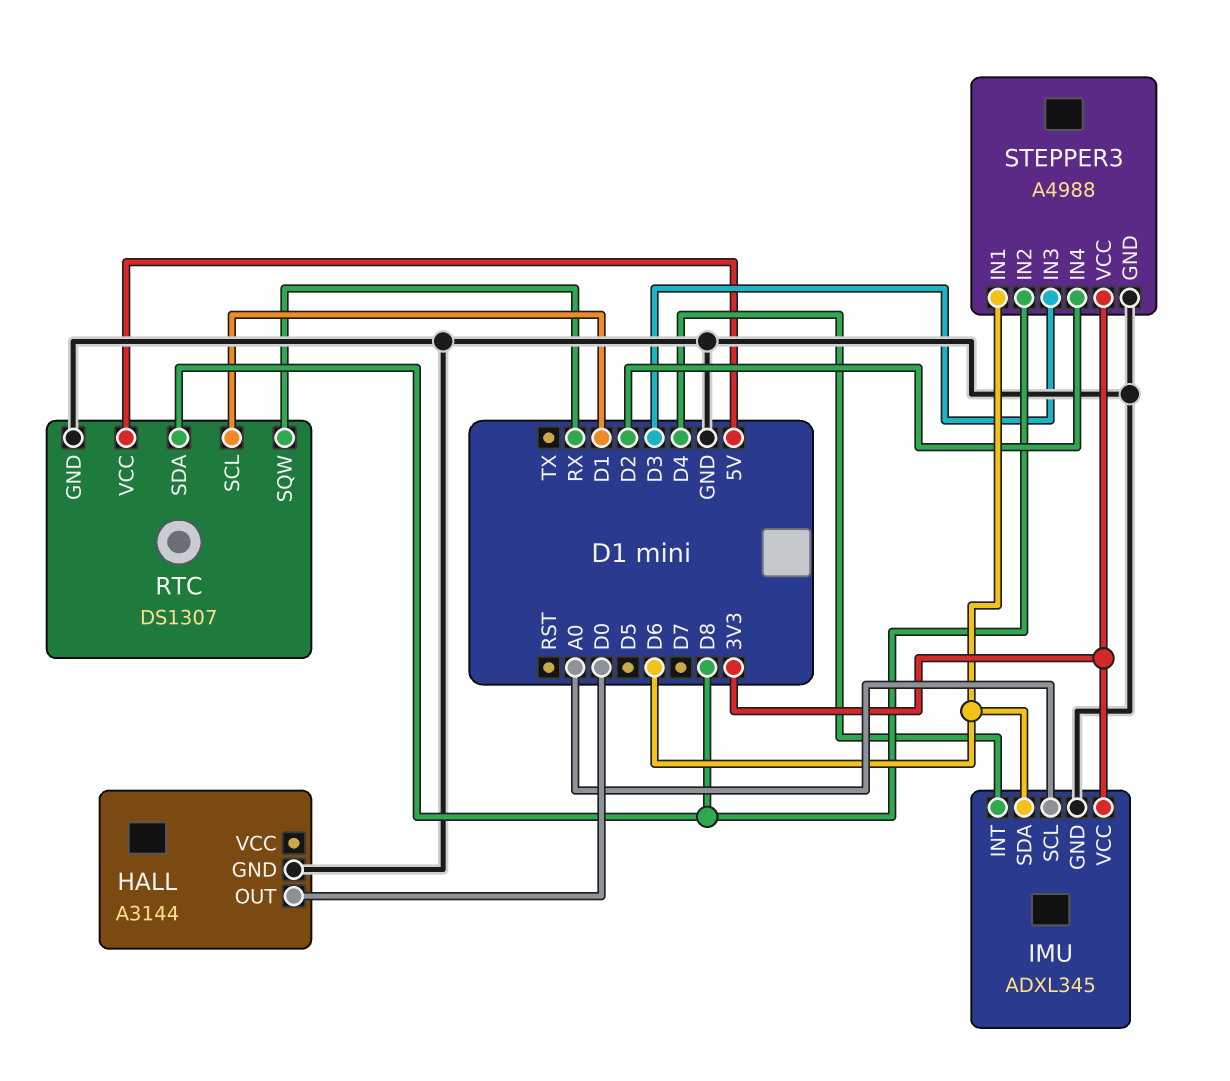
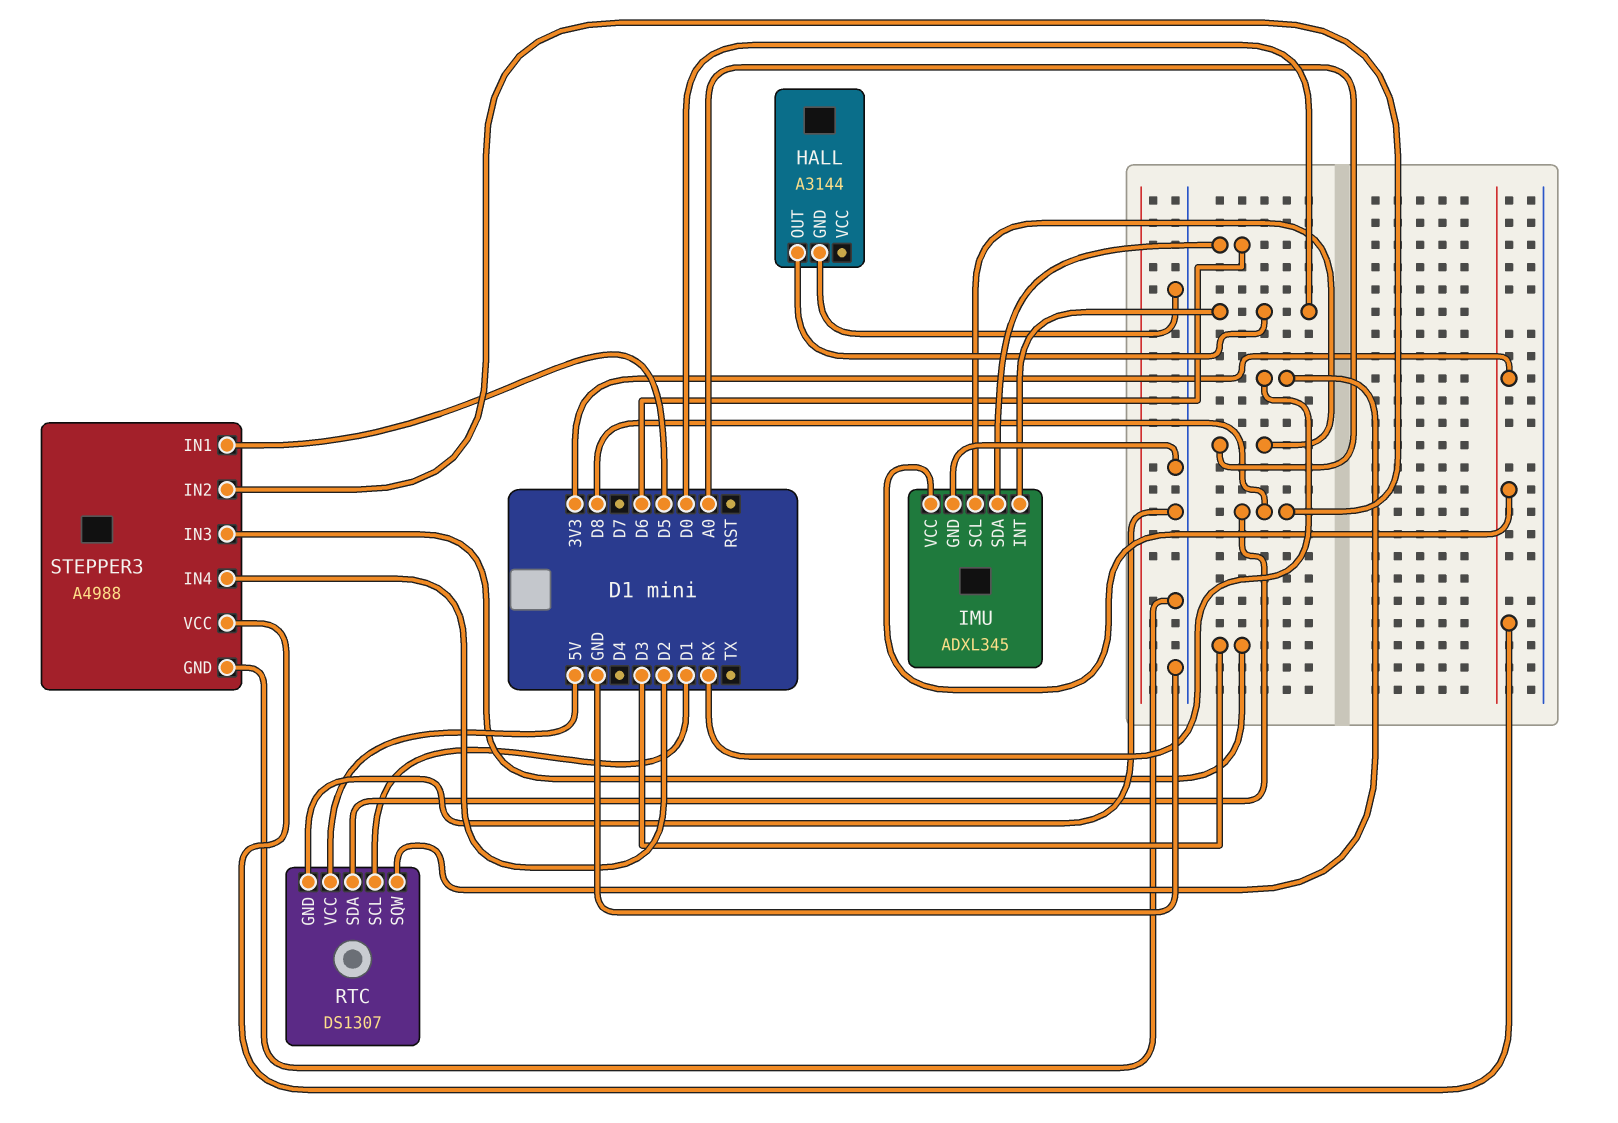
IMU pin INT: D4 -> D0
STEPPER3 pin IN1: D6 -> D5

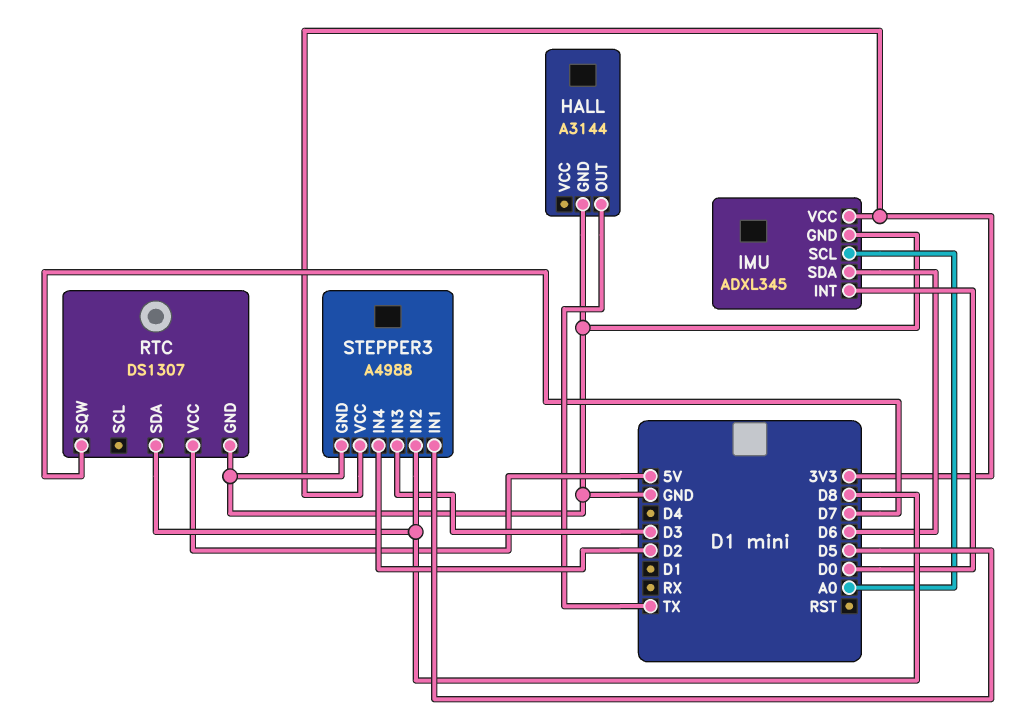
HALL pin OUT: D0 -> TX
RTC pin SCL: D1 -> none
RTC pin SQW: RX -> D7

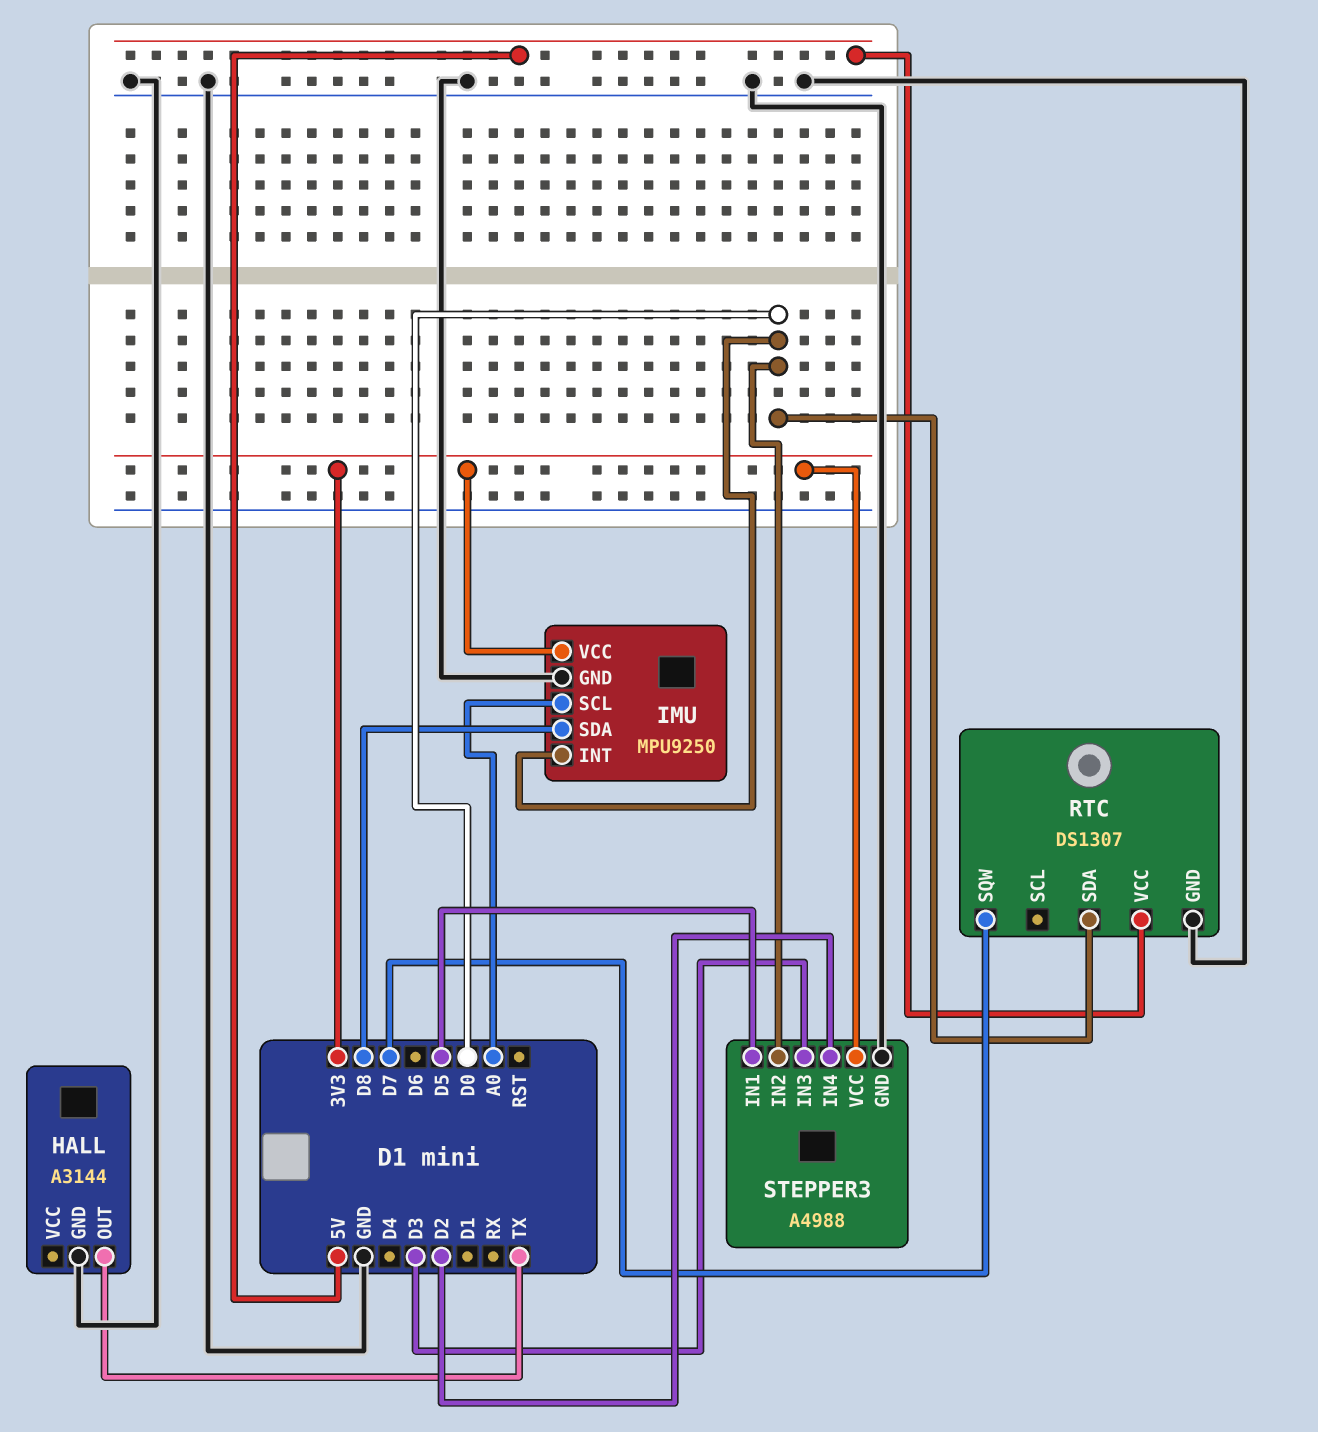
IMU: ADXL345 -> MPU9250
IMU pin SDA: D6 -> D8
RTC pin SDA: D8 -> D0
STEPPER3 pin IN2: D8 -> D0

